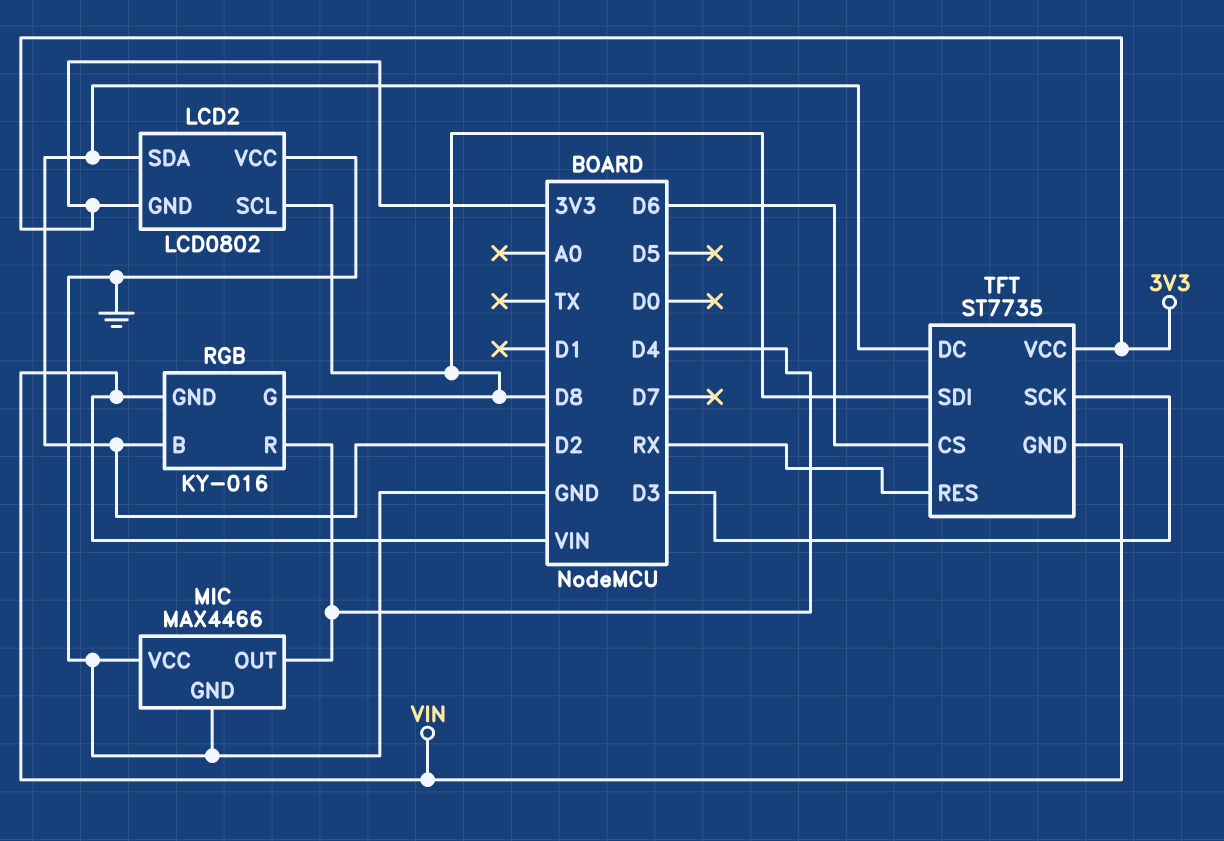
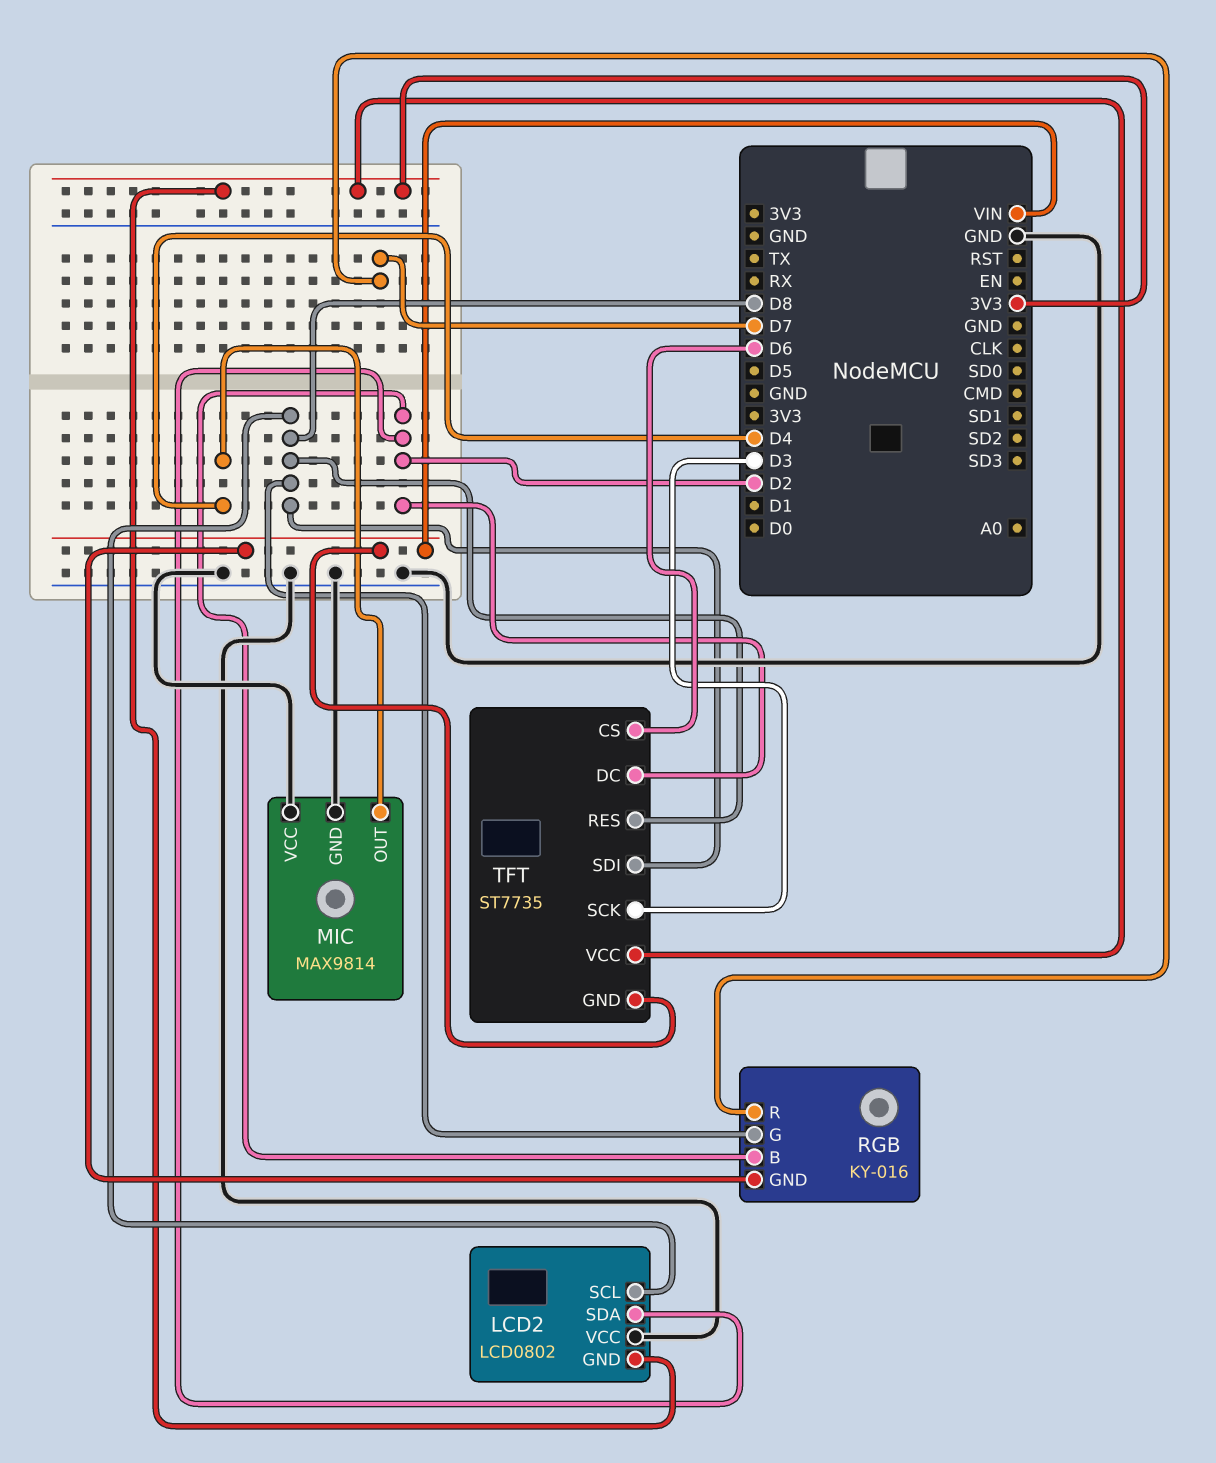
MIC: MAX4466 -> MAX9814
RGB pin R: D4 -> D7
TFT pin RES: RX -> D8

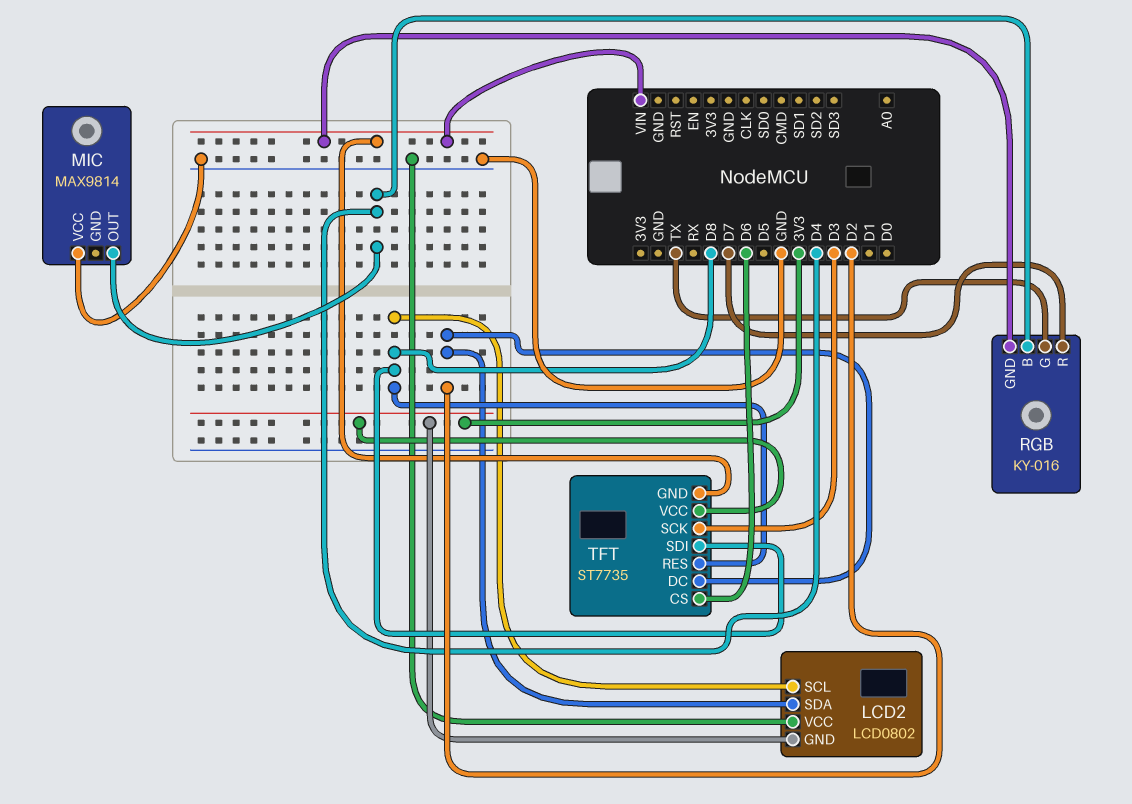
MIC pin GND: GND -> none
RGB pin B: D2 -> D4
RGB pin G: D8 -> TX

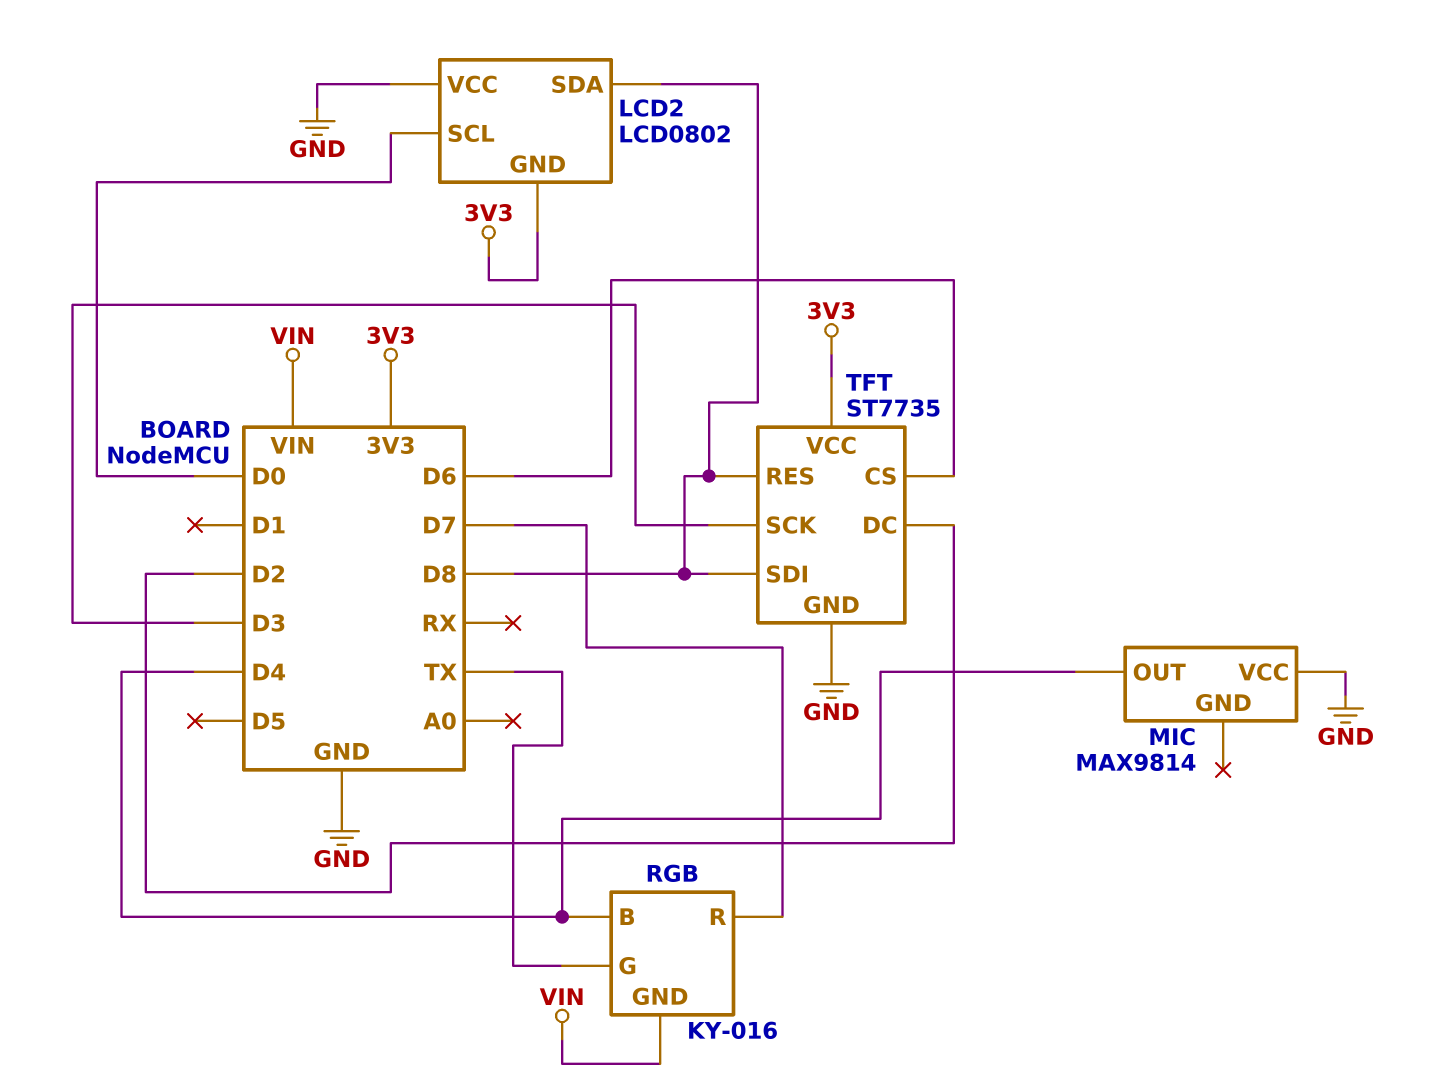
LCD2 pin SCL: D8 -> D0
LCD2 pin SDA: D2 -> D8
TFT pin GND: VIN -> GND

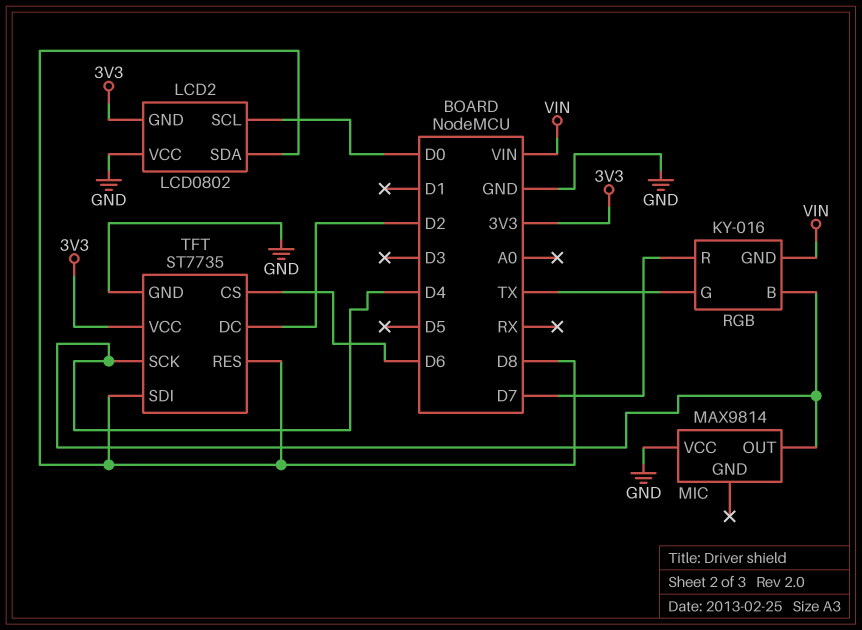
TFT pin SCK: D3 -> D4

